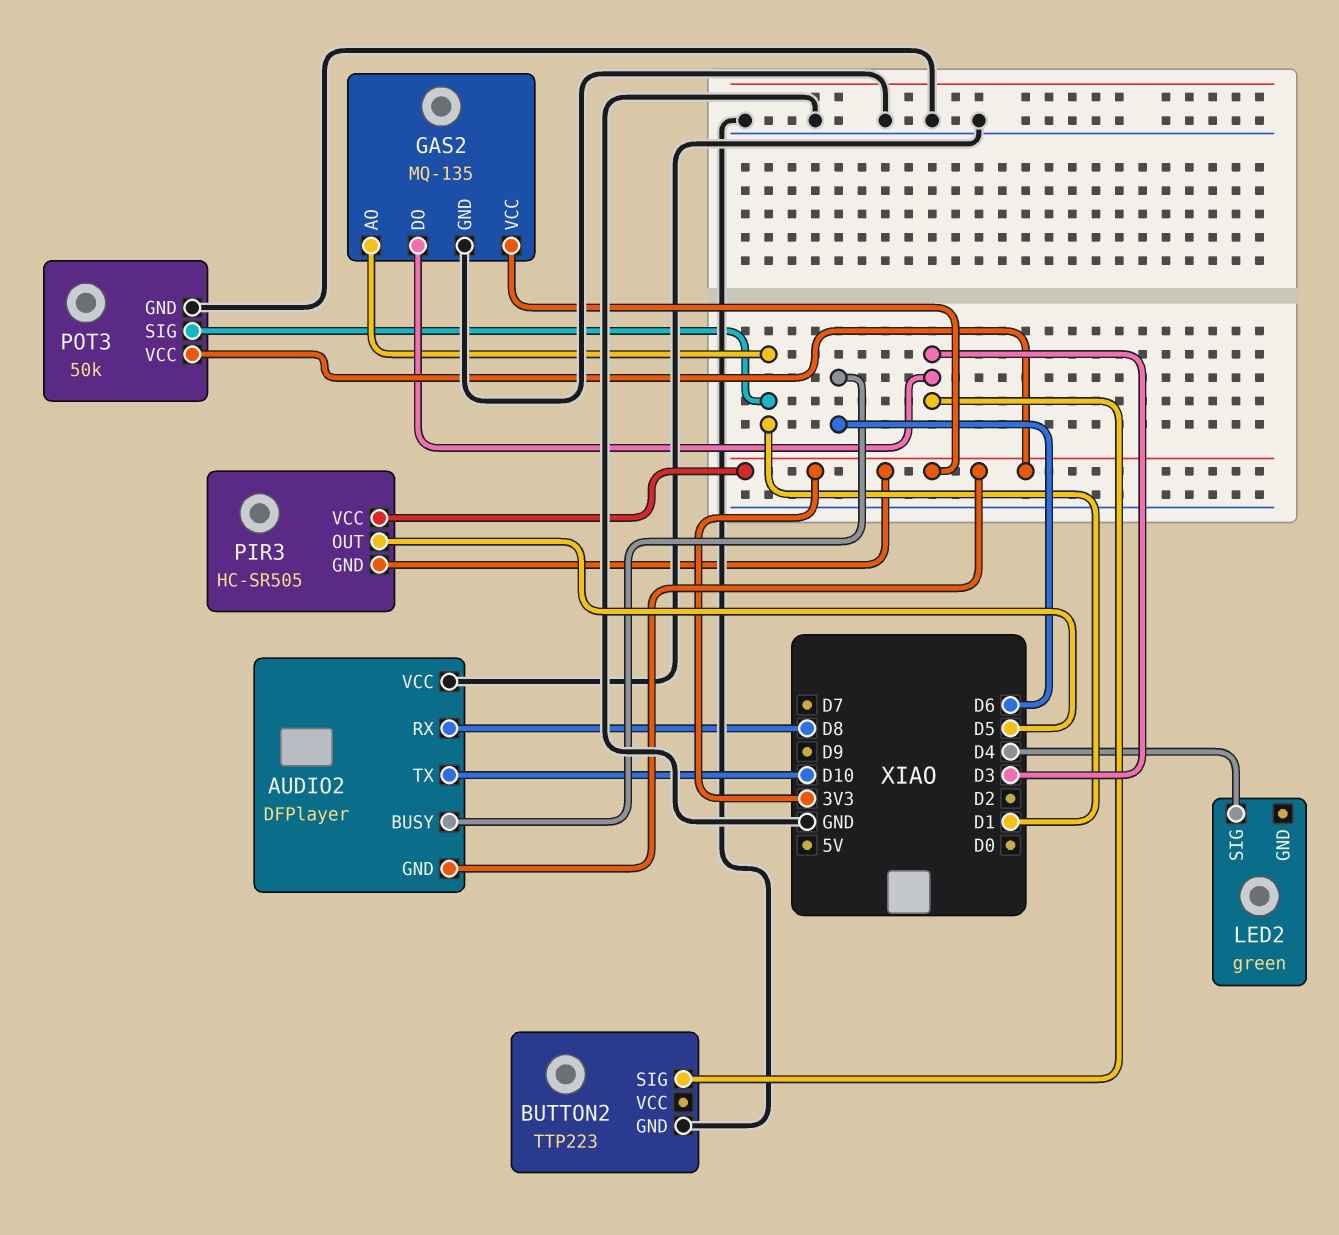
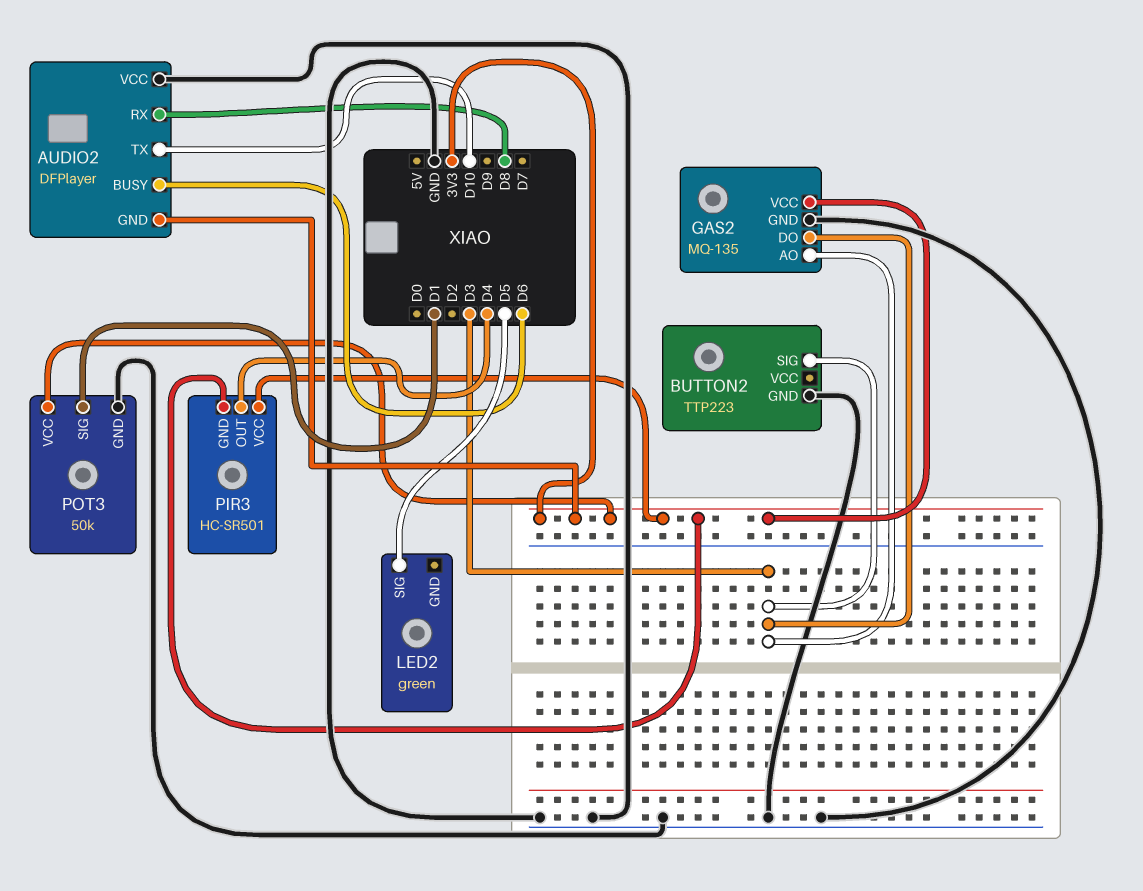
GAS2 pin AO: D1 -> D3
LED2 pin SIG: D4 -> D5
PIR3: HC-SR505 -> HC-SR501
PIR3 pin OUT: D5 -> D4

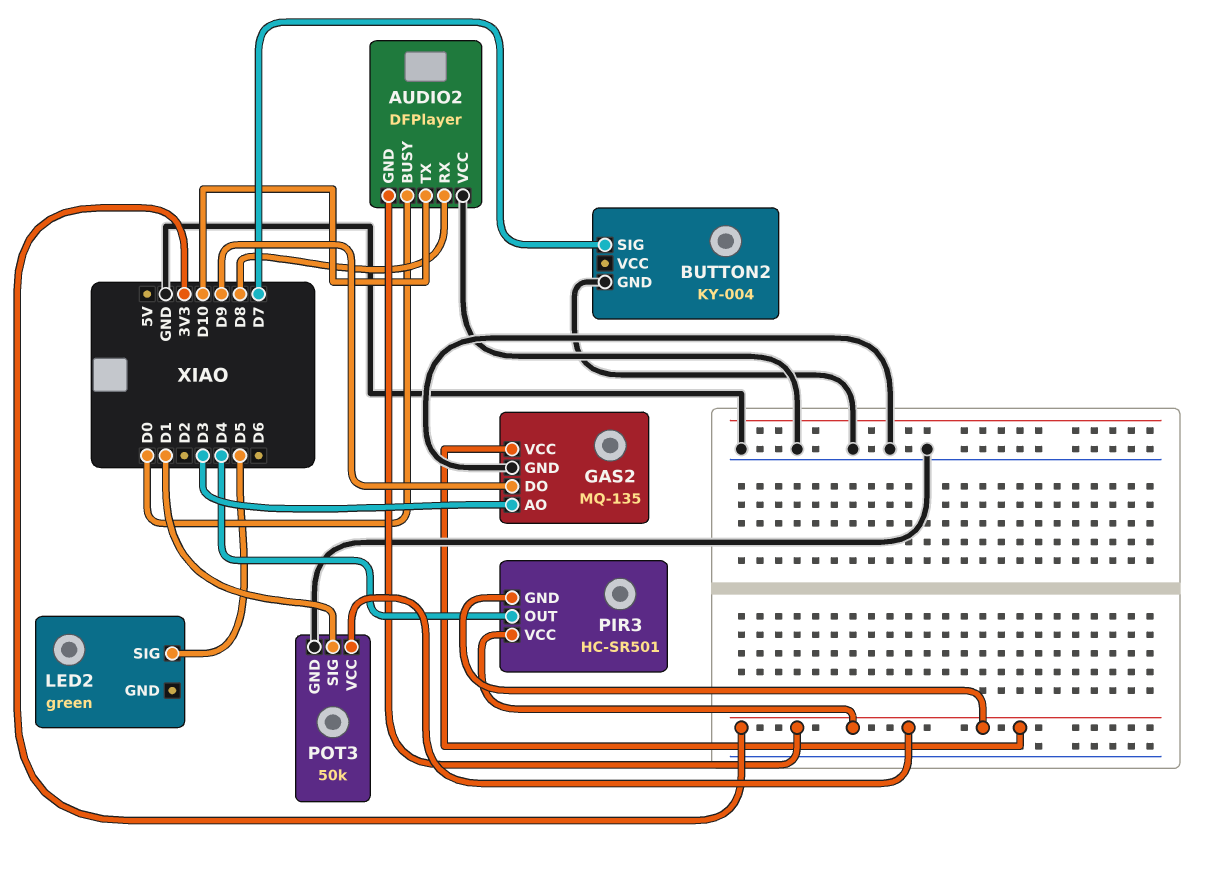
AUDIO2 pin BUSY: D6 -> D0
BUTTON2: TTP223 -> KY-004
BUTTON2 pin SIG: D3 -> D7
GAS2 pin DO: D3 -> D9

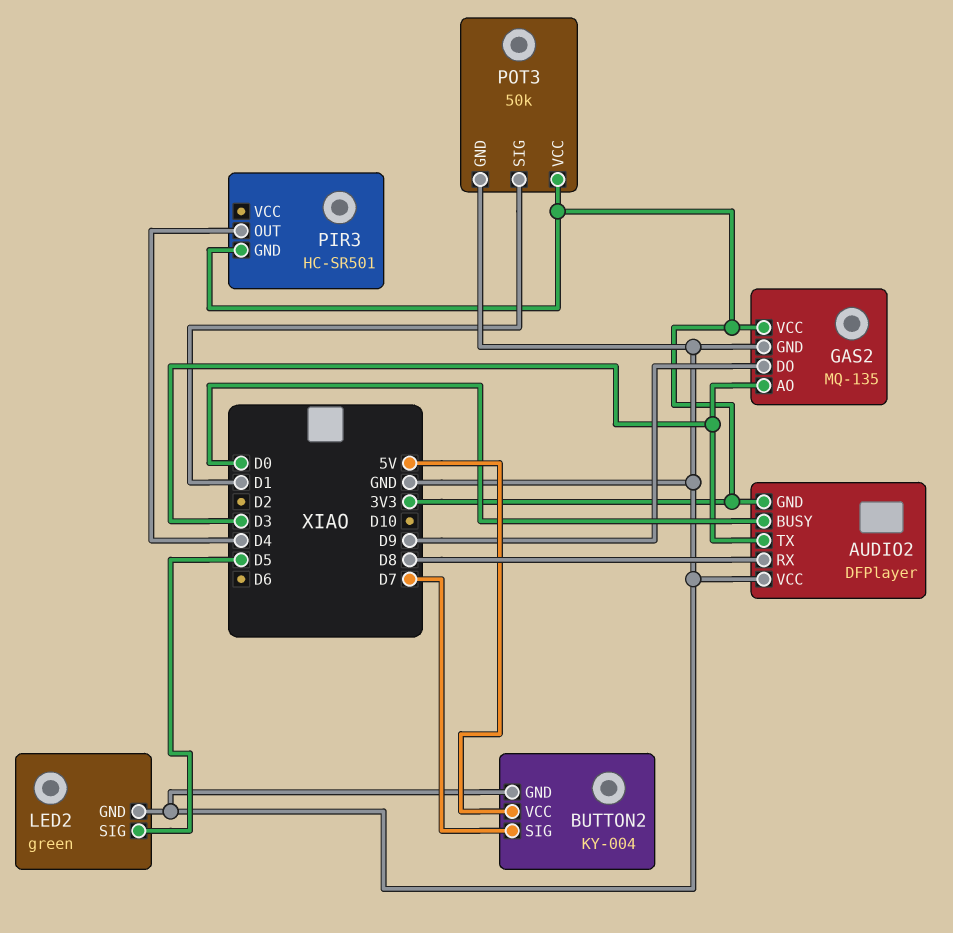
AUDIO2 pin TX: D10 -> D3
BUTTON2 pin VCC: none -> 5V
LED2 pin GND: none -> GND
PIR3 pin VCC: 3V3 -> none

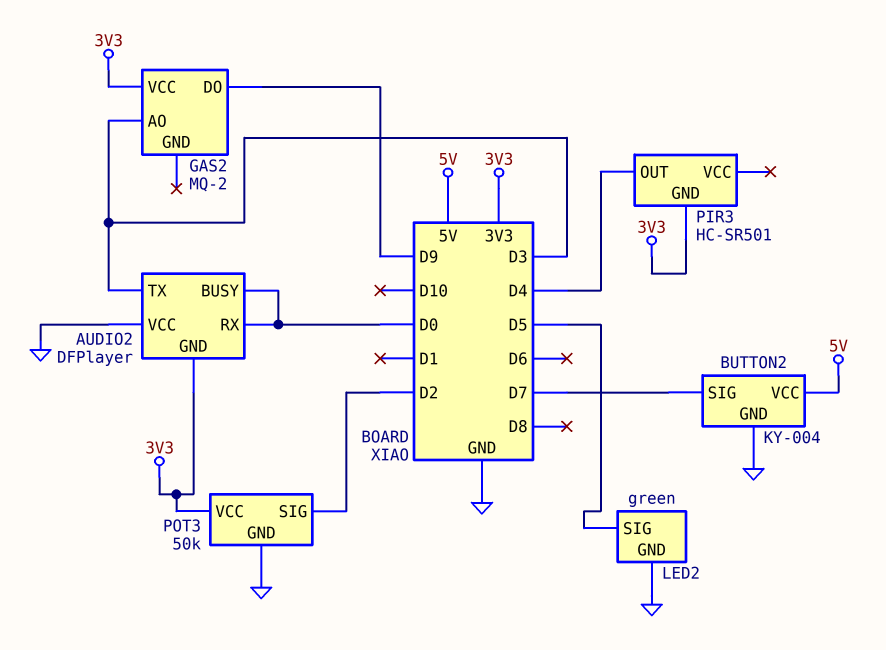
AUDIO2 pin RX: D8 -> D0
GAS2: MQ-135 -> MQ-2
GAS2 pin GND: GND -> none
POT3 pin SIG: D1 -> D2

